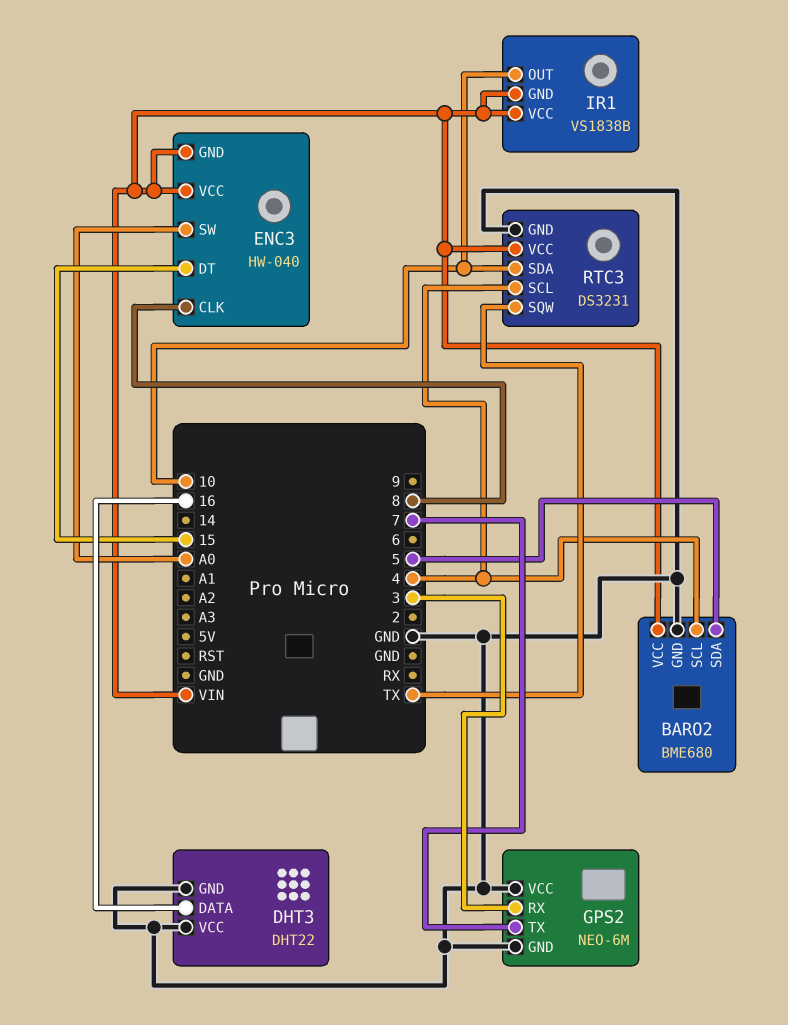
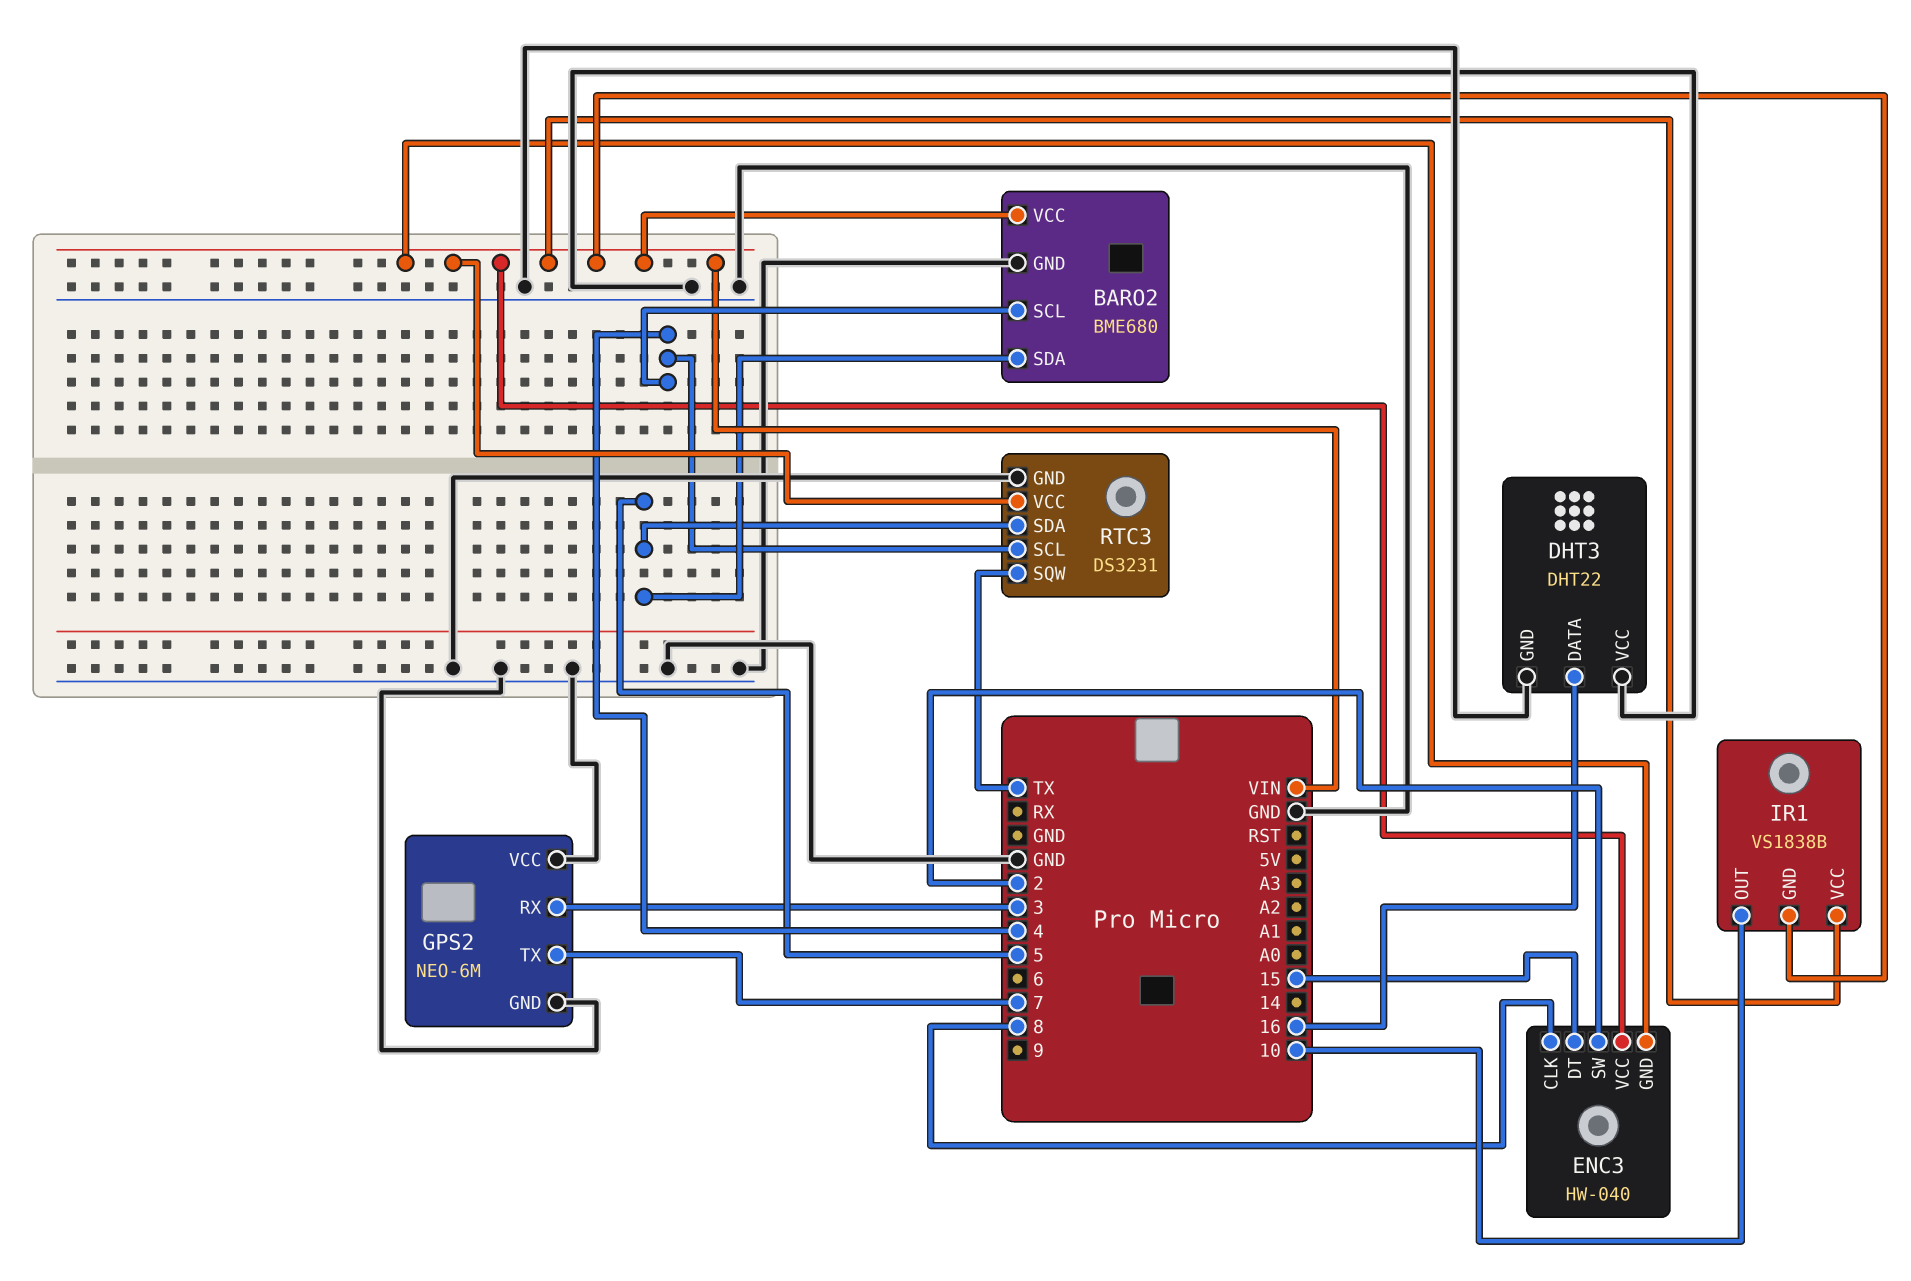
ENC3 pin SW: A0 -> 2
RTC3 pin SDA: 10 -> 5

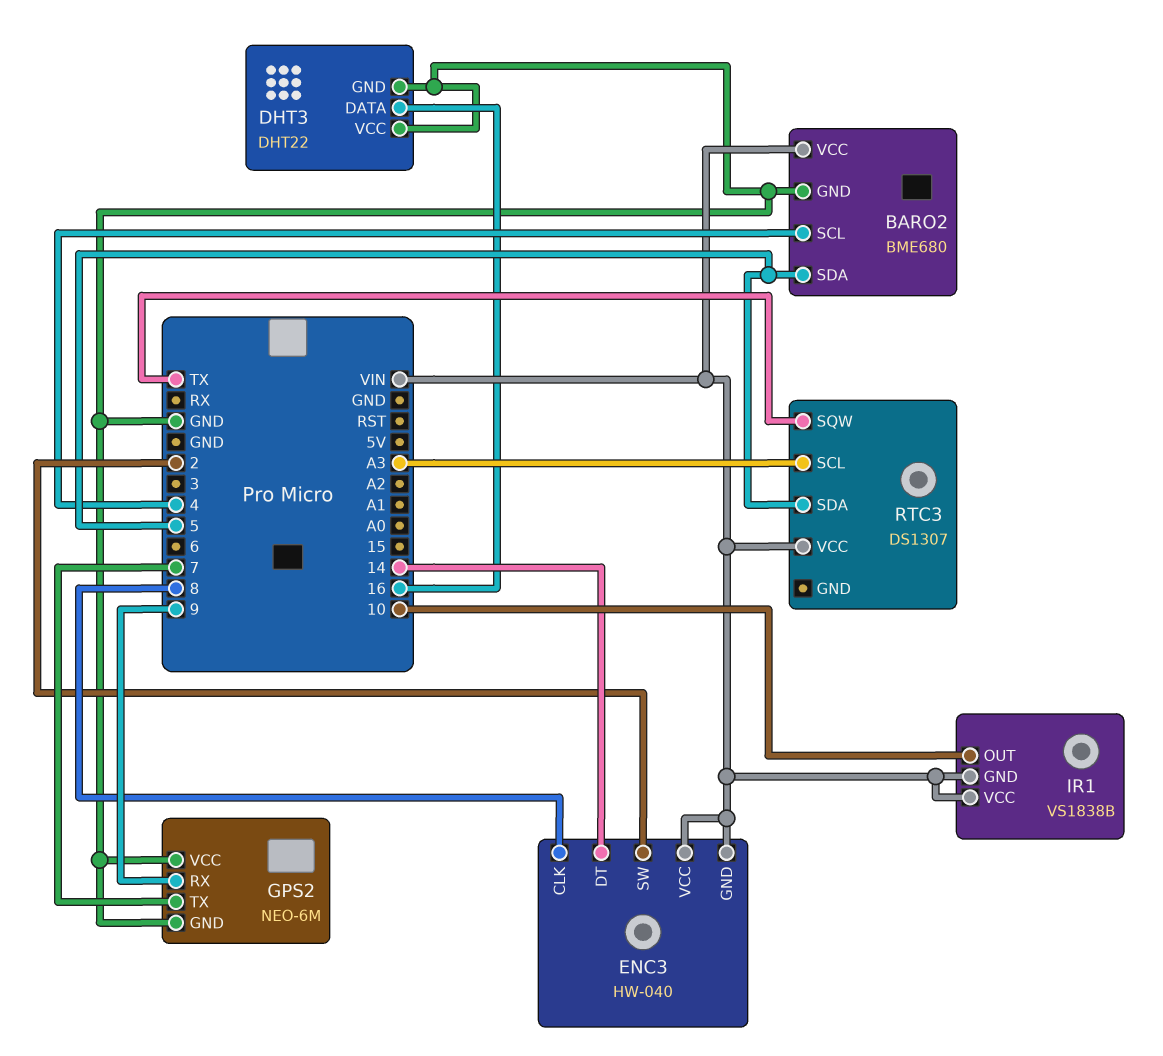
ENC3 pin DT: 15 -> 14
GPS2 pin RX: 3 -> 9
RTC3: DS3231 -> DS1307
RTC3 pin GND: GND -> none
RTC3 pin SCL: 4 -> A3

